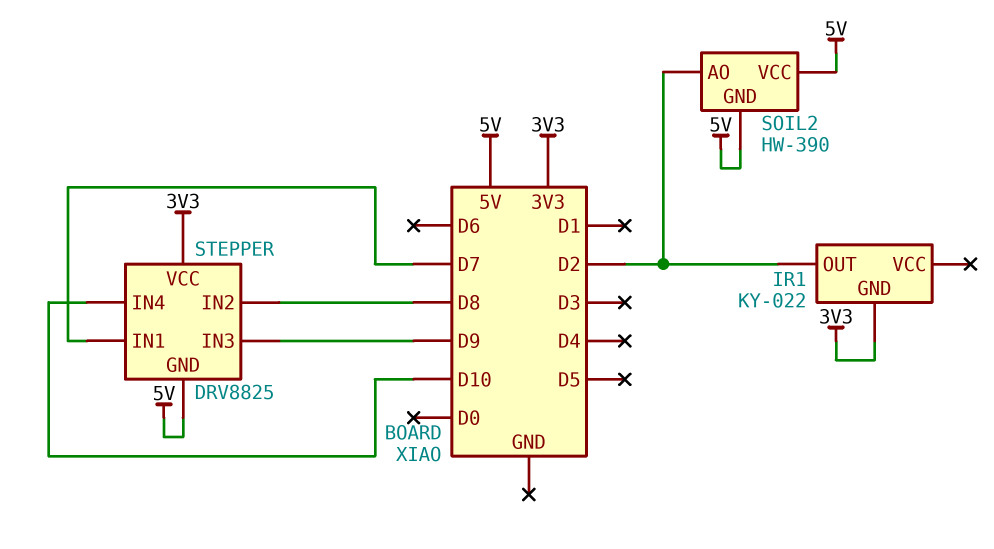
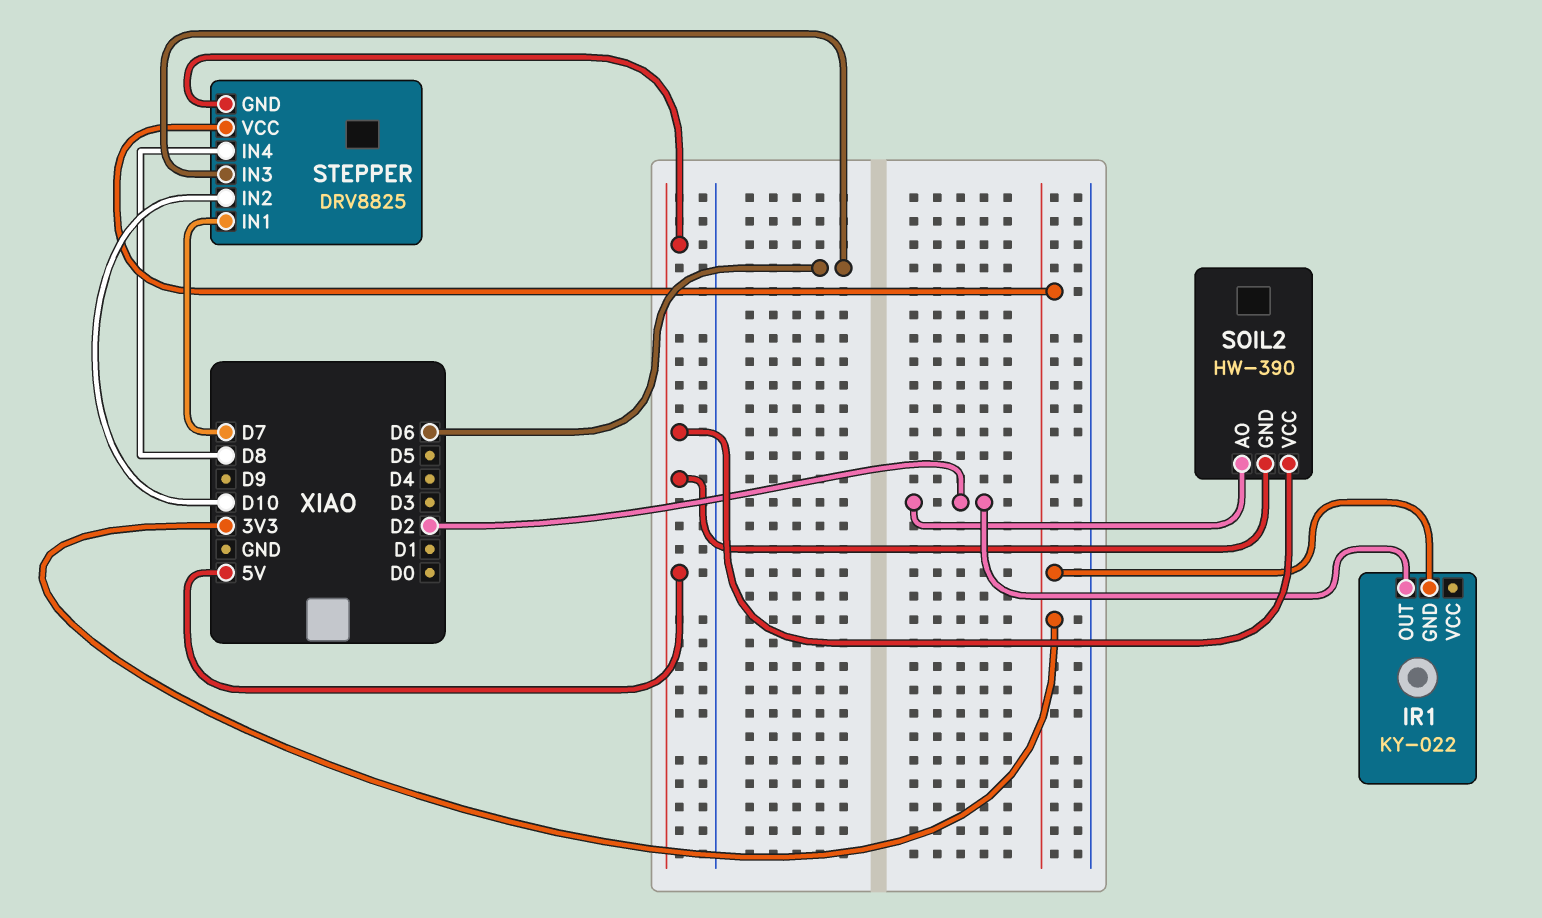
STEPPER pin IN2: D8 -> D10
STEPPER pin IN3: D9 -> D6
STEPPER pin IN4: D10 -> D8

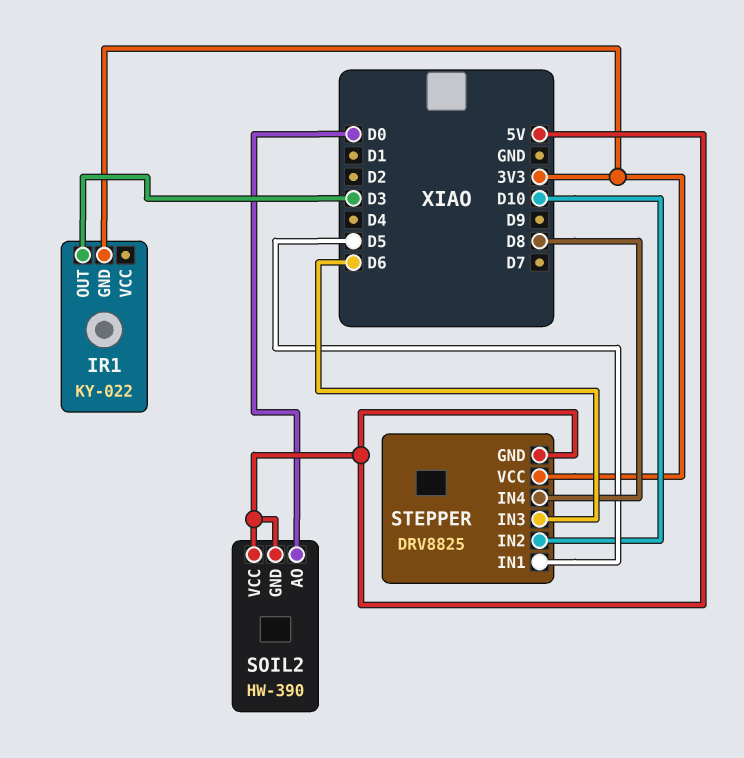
IR1 pin OUT: D2 -> D3
SOIL2 pin AO: D2 -> D0
STEPPER pin IN1: D7 -> D5

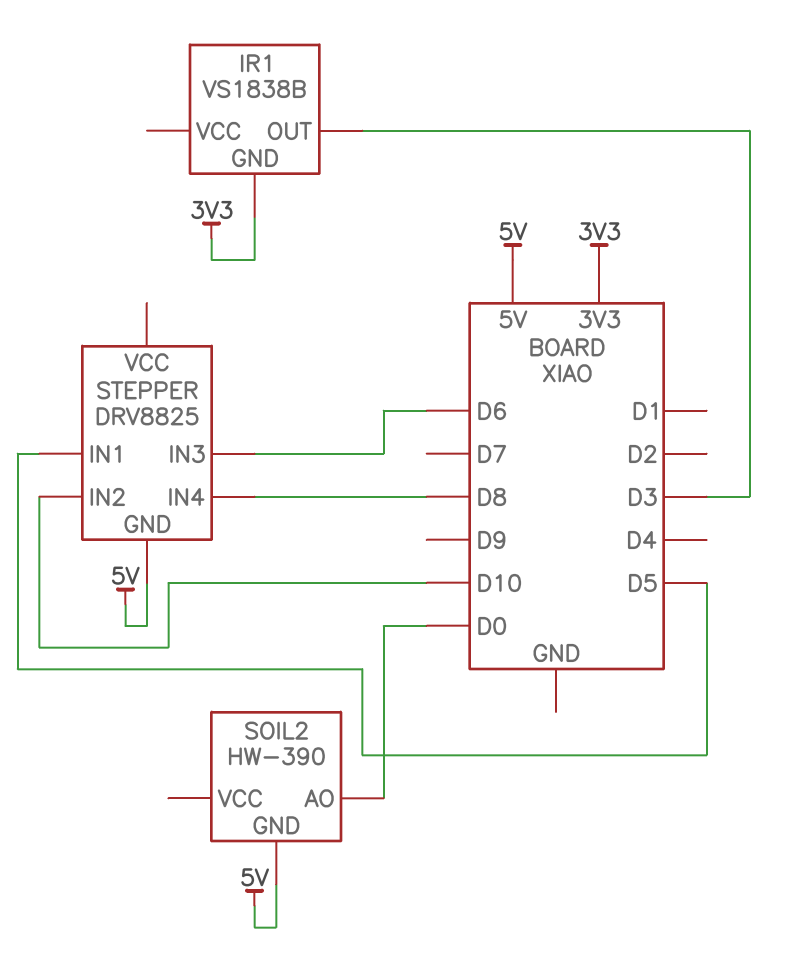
IR1: KY-022 -> VS1838B
SOIL2 pin VCC: 5V -> none
STEPPER pin VCC: 3V3 -> none

